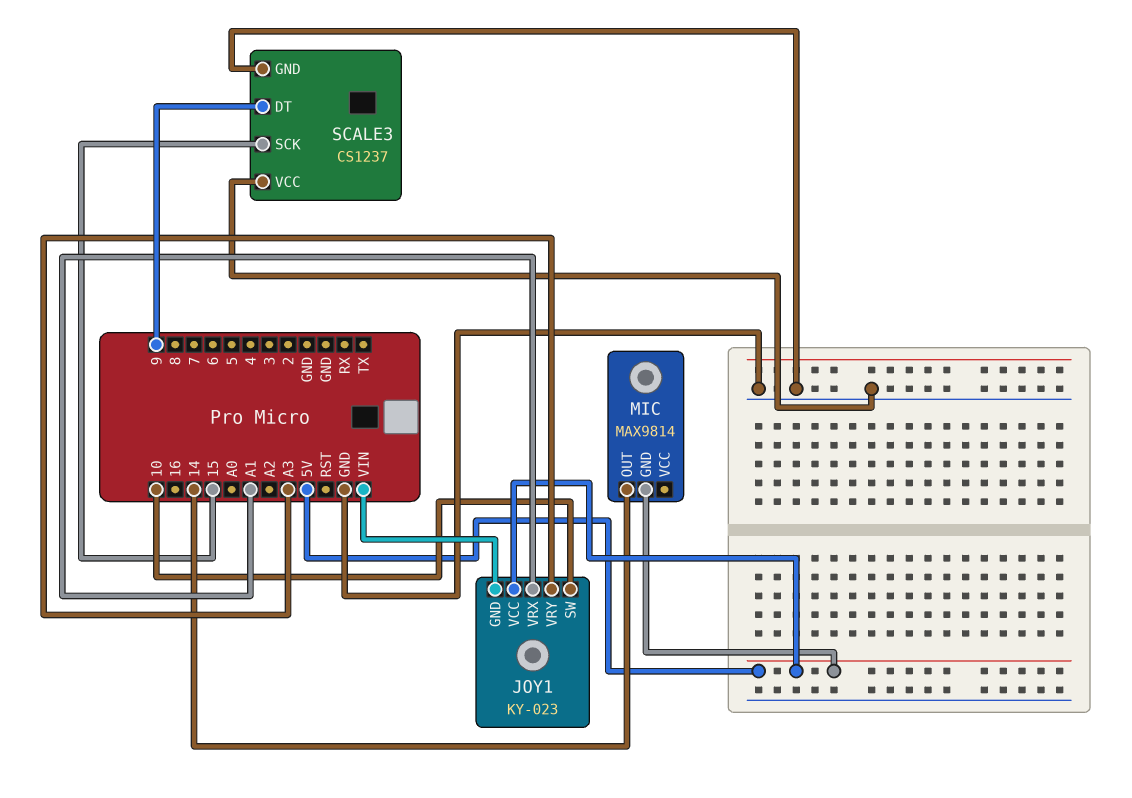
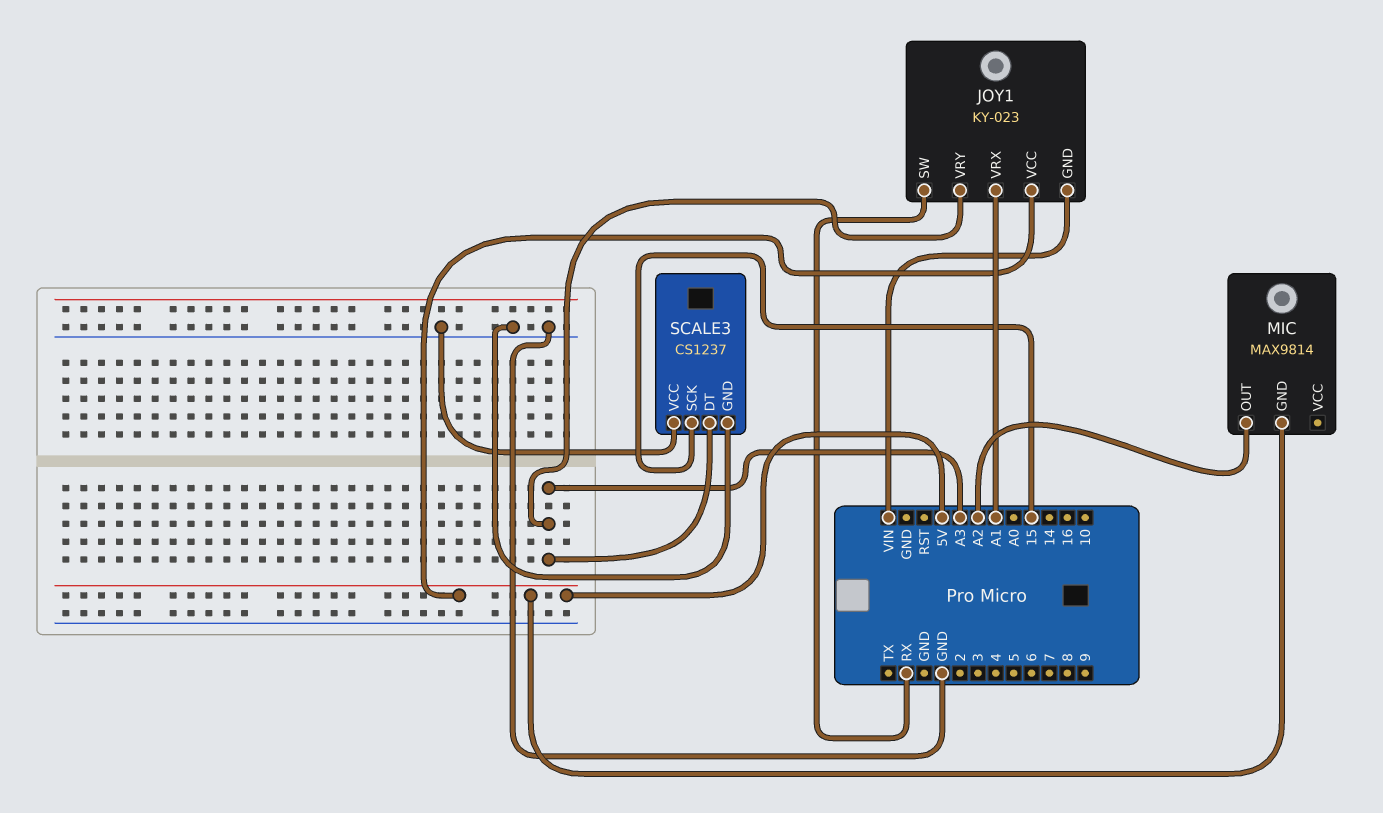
JOY1 pin SW: 10 -> RX
MIC pin OUT: 14 -> A2
SCALE3 pin DT: 9 -> A3

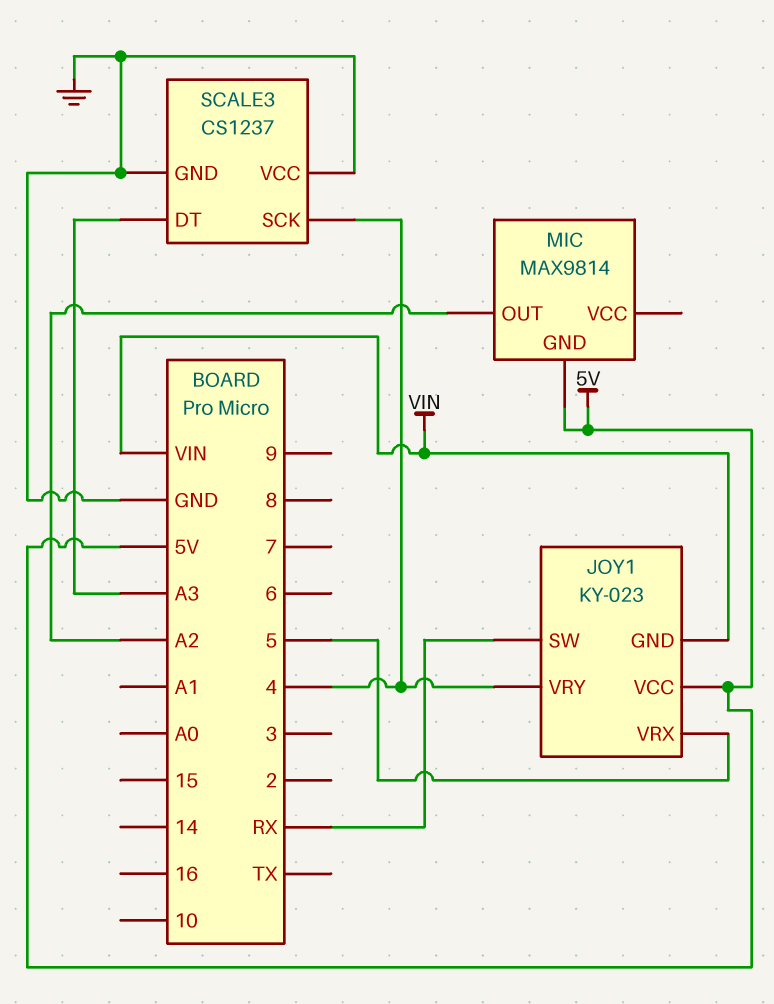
JOY1 pin VRX: A1 -> 5
JOY1 pin VRY: A3 -> 4
SCALE3 pin SCK: 15 -> 4

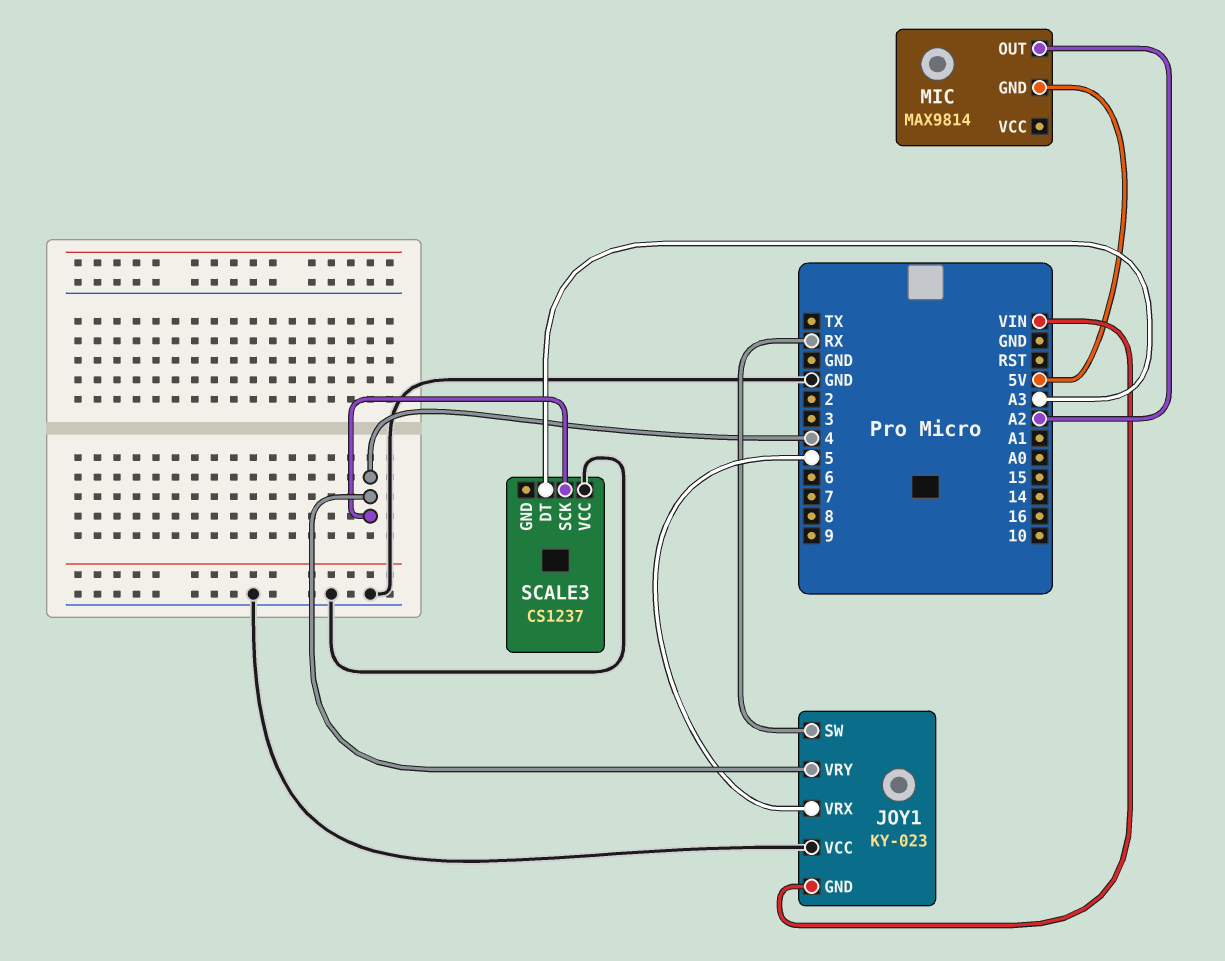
JOY1 pin VCC: 5V -> GND
SCALE3 pin GND: GND -> none

